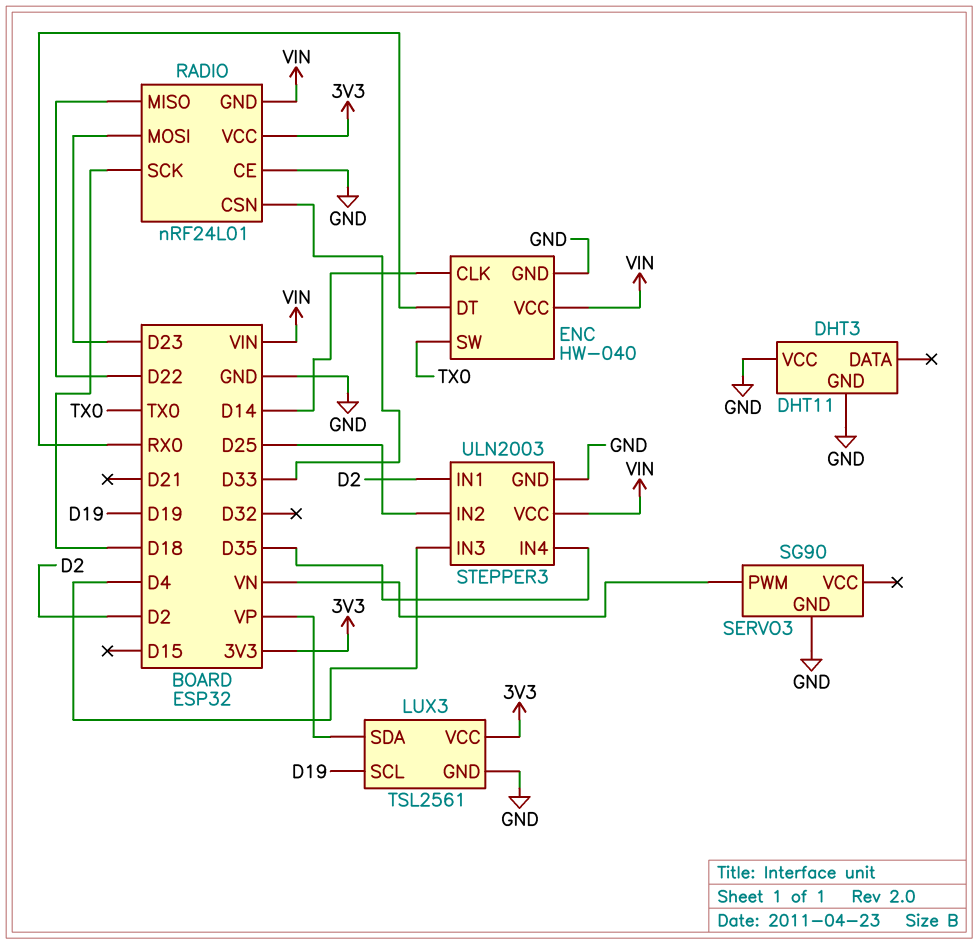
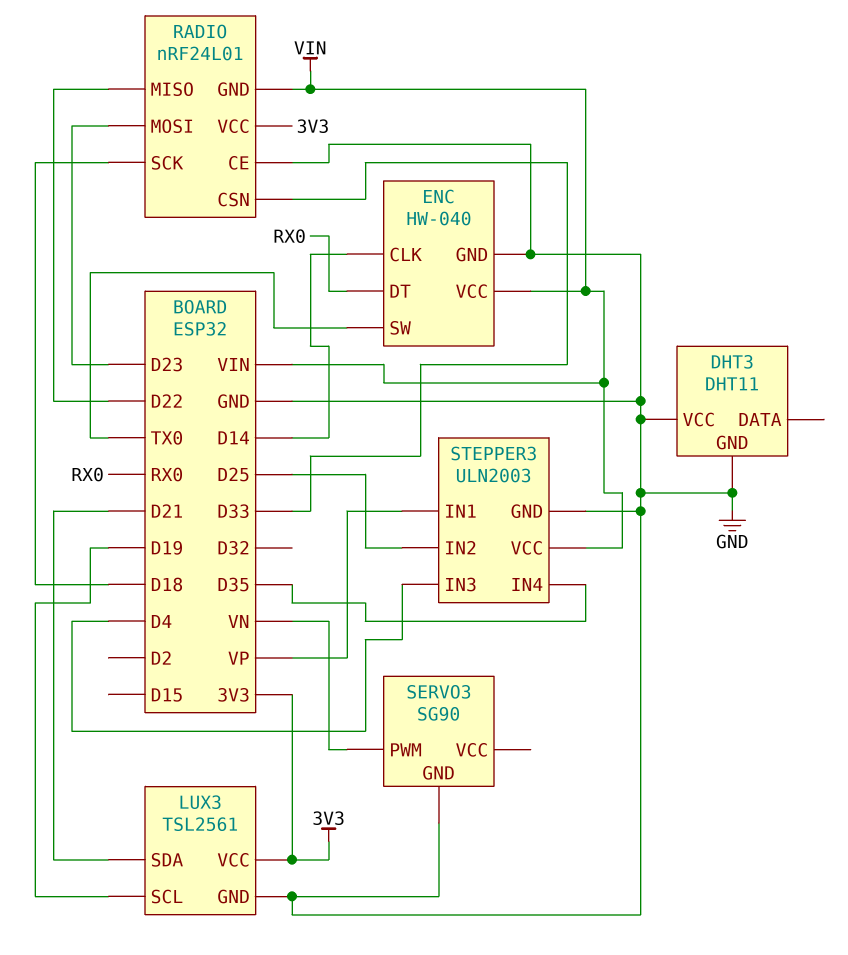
LUX3 pin SDA: VP -> D21
STEPPER3 pin IN1: D2 -> VP

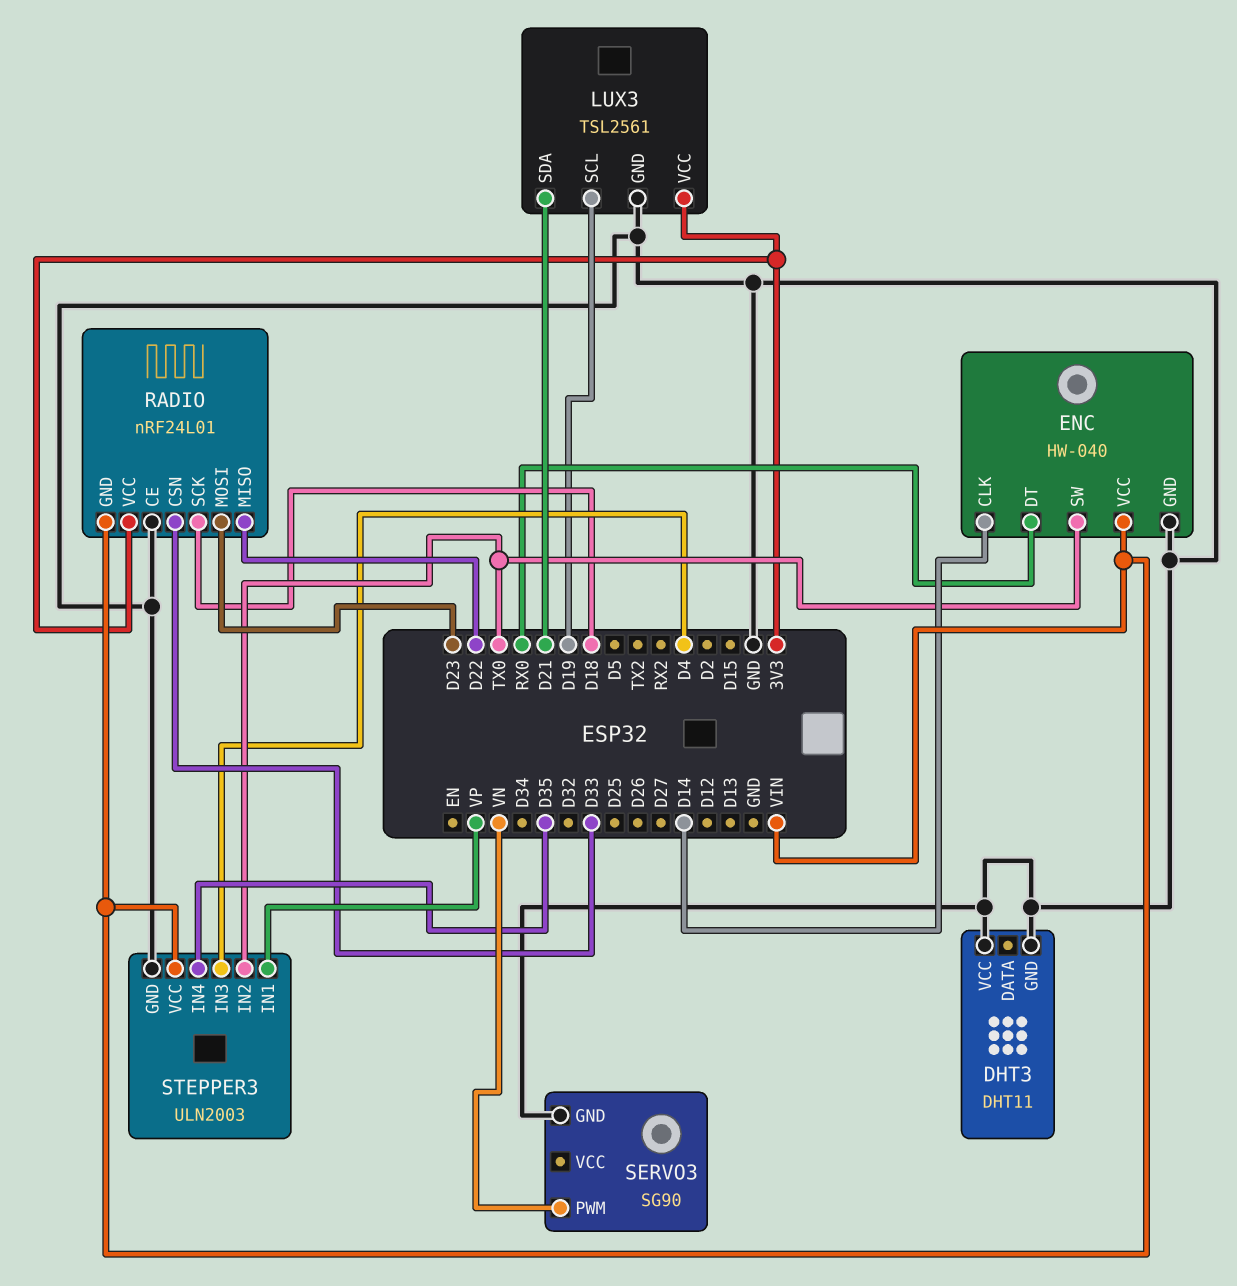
STEPPER3 pin IN2: D25 -> TX0

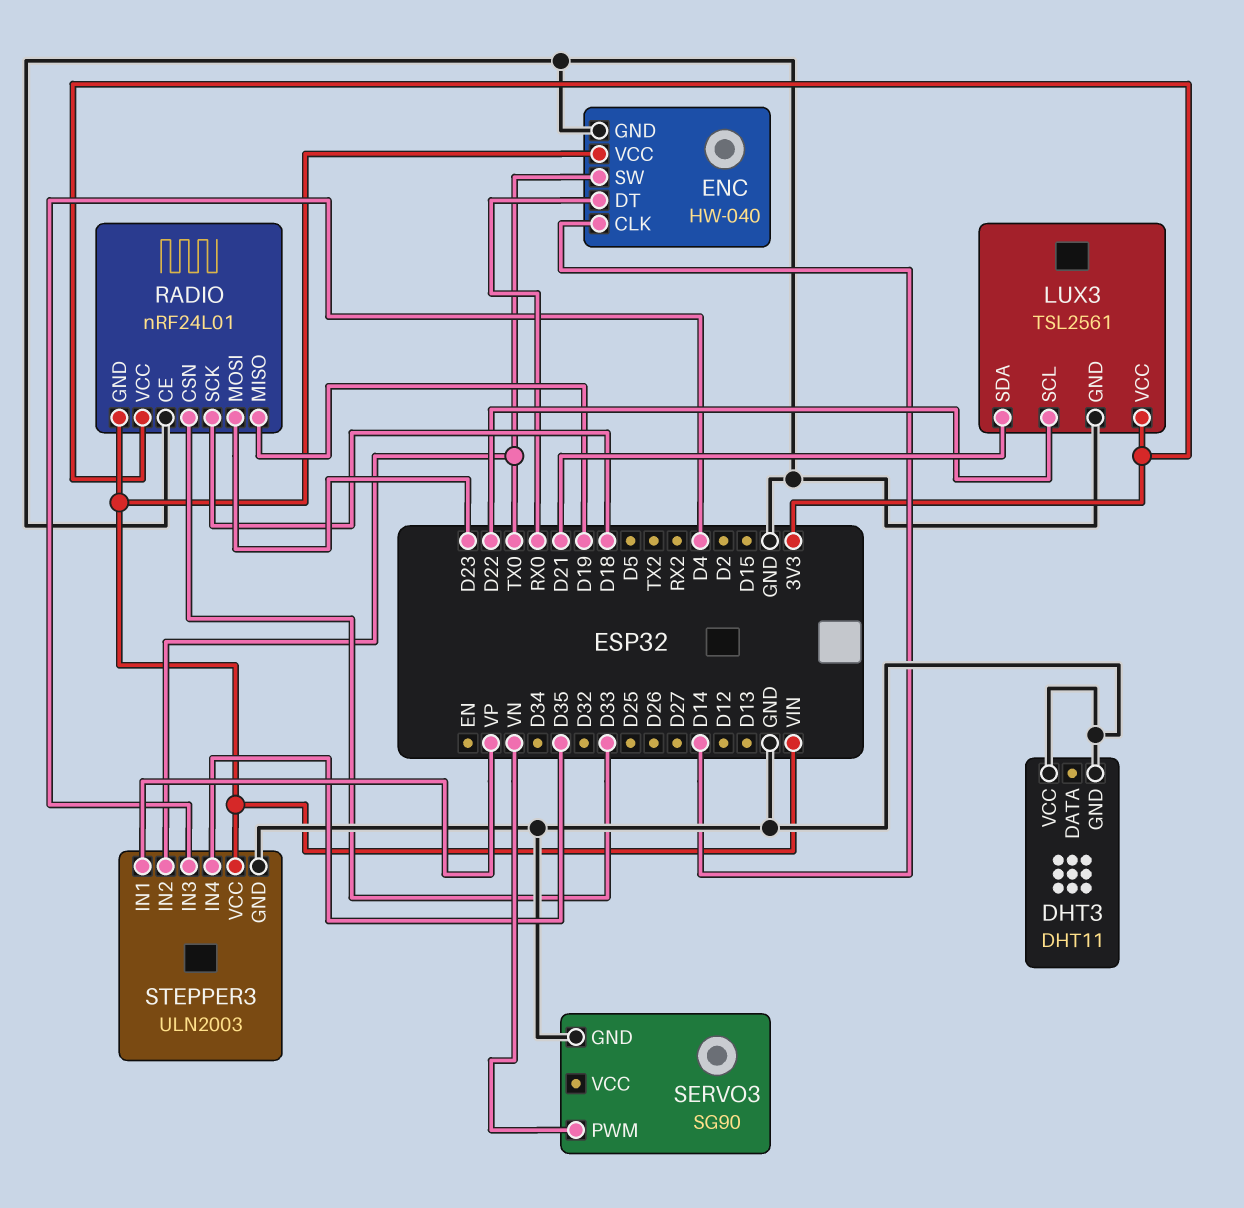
LUX3 pin SCL: D19 -> D22
RADIO pin MISO: D22 -> D19

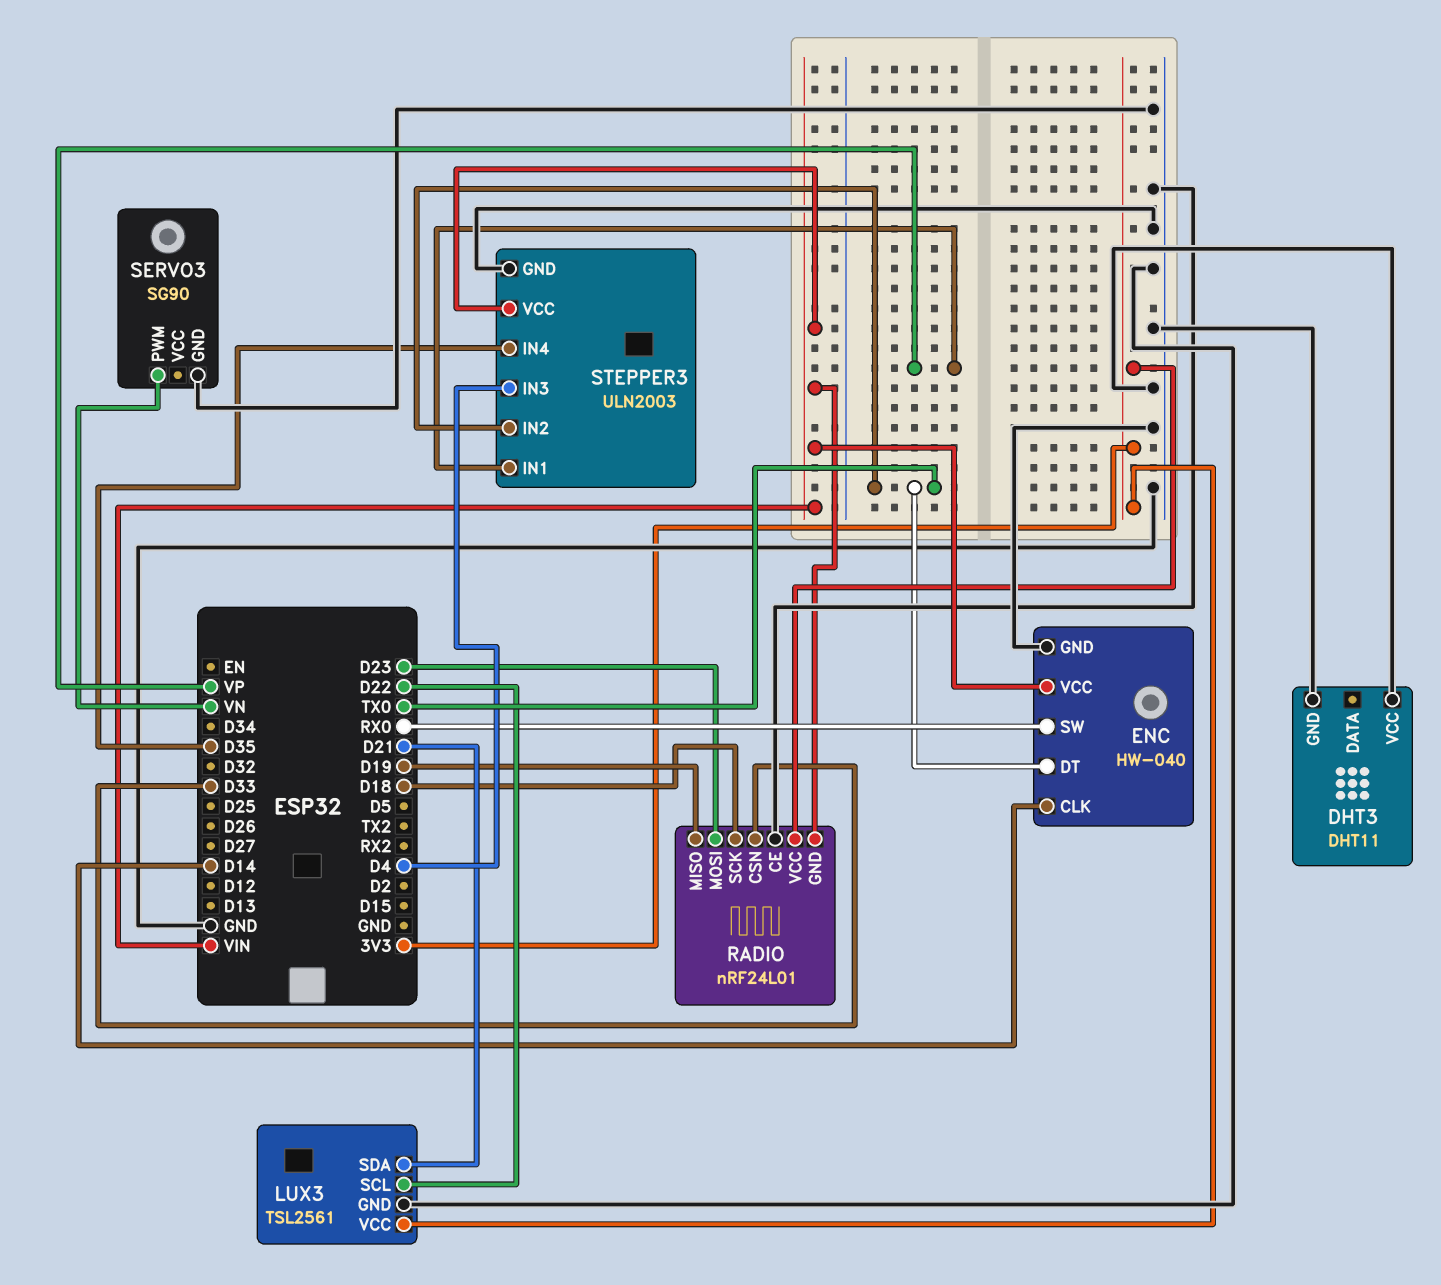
ENC pin DT: RX0 -> TX0
ENC pin SW: TX0 -> RX0

